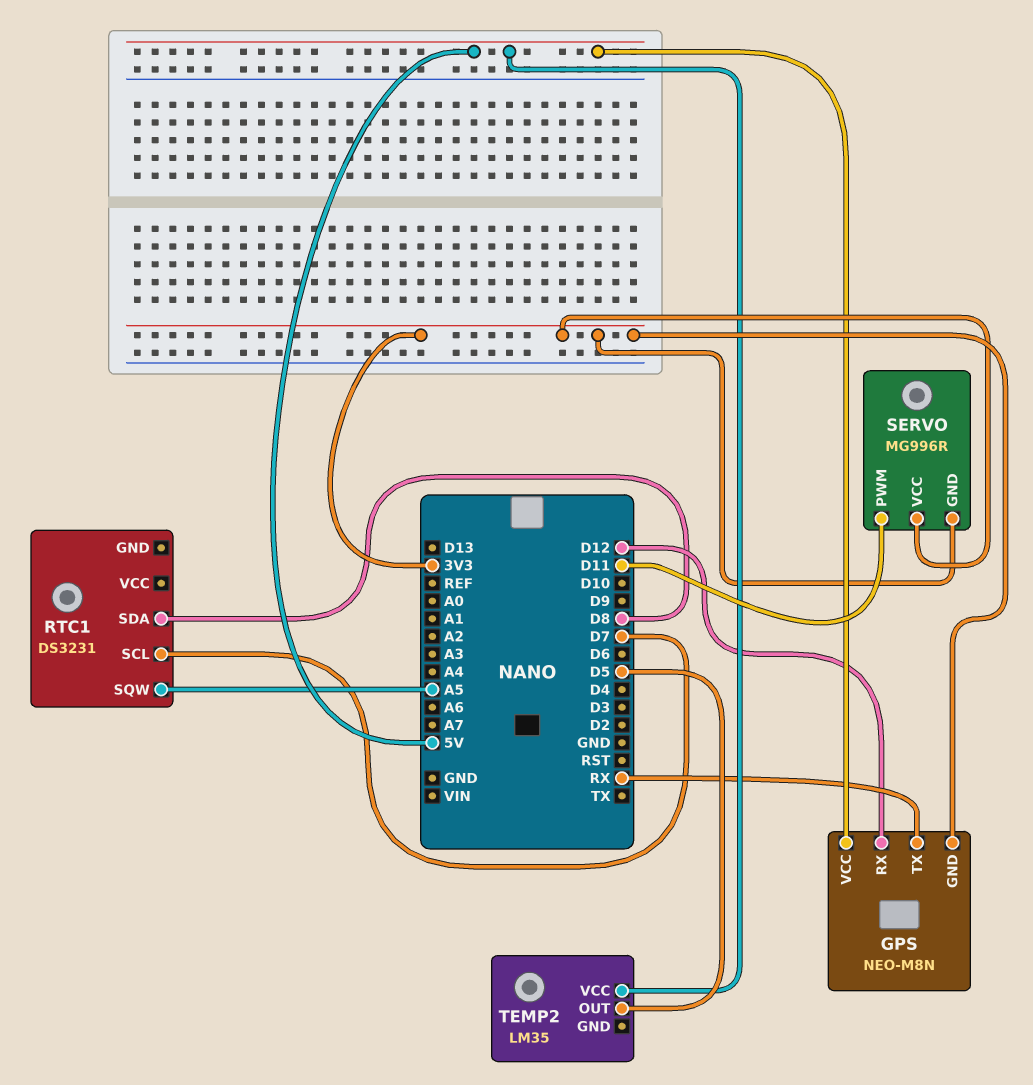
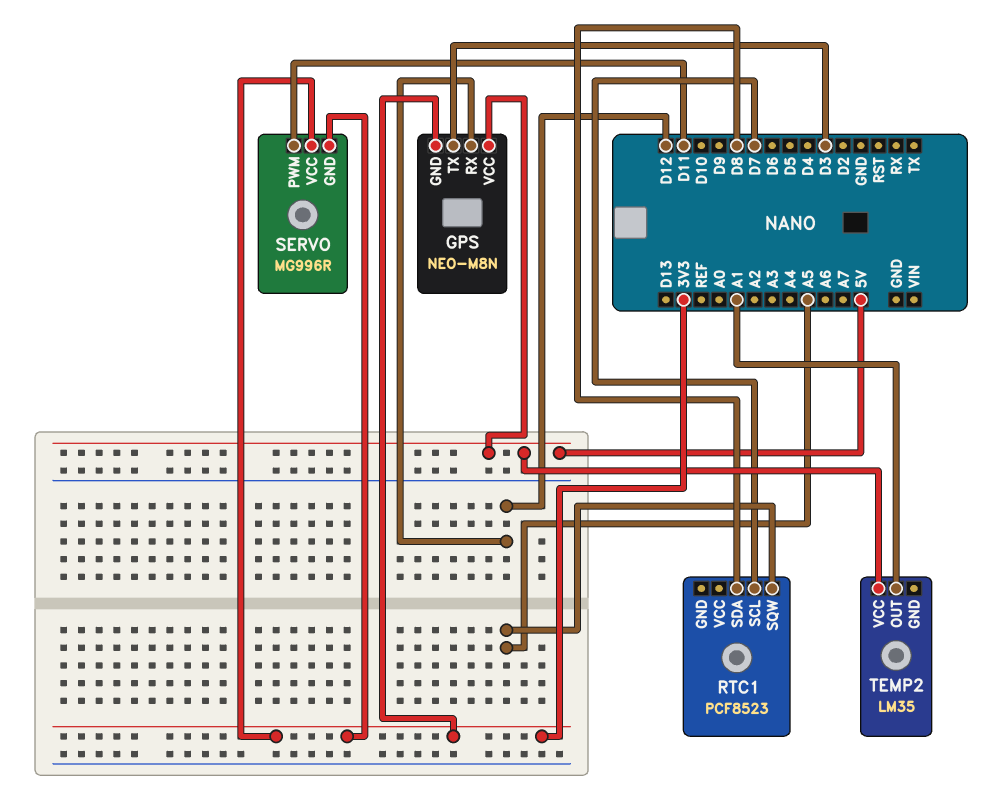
GPS pin TX: RX -> D3
RTC1: DS3231 -> PCF8523
TEMP2 pin OUT: D5 -> A1

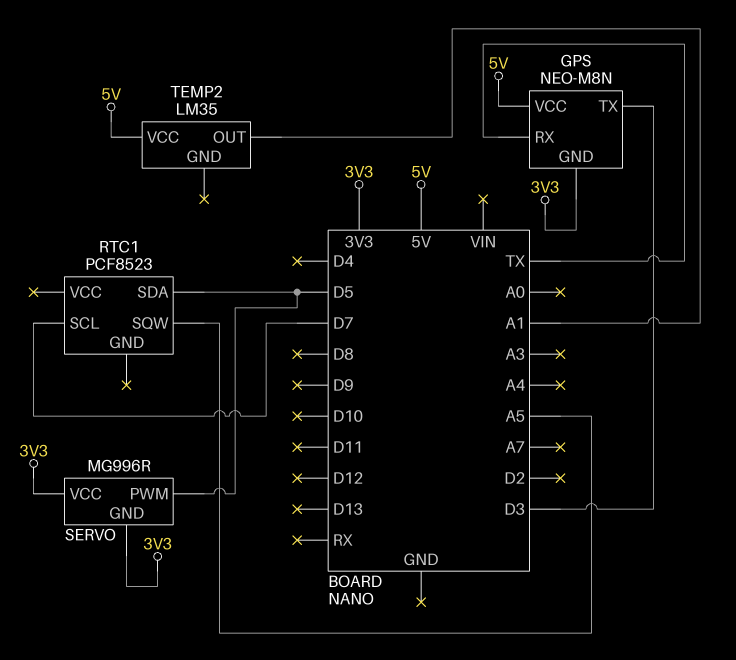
GPS pin RX: D12 -> TX
RTC1 pin SDA: D8 -> D5
SERVO pin PWM: D11 -> D5

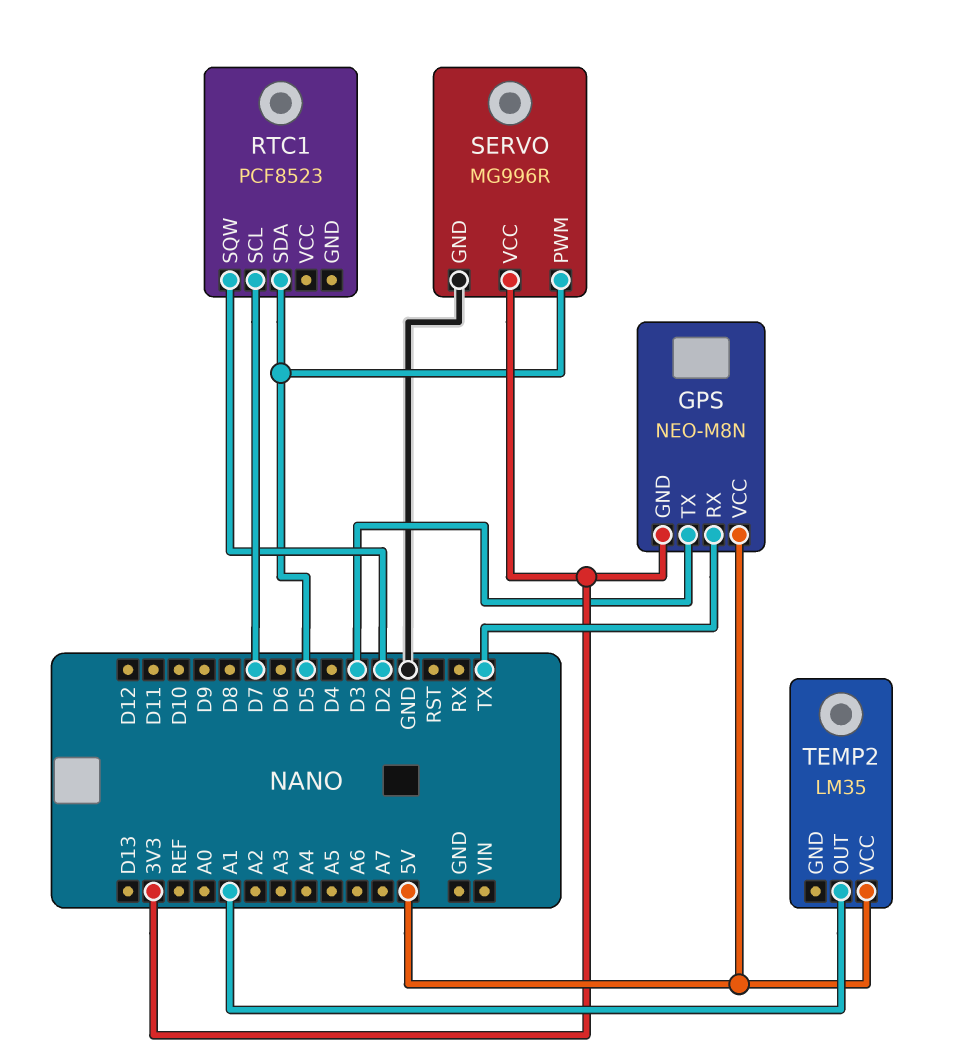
RTC1 pin SQW: A5 -> D2
SERVO pin GND: 3V3 -> GND

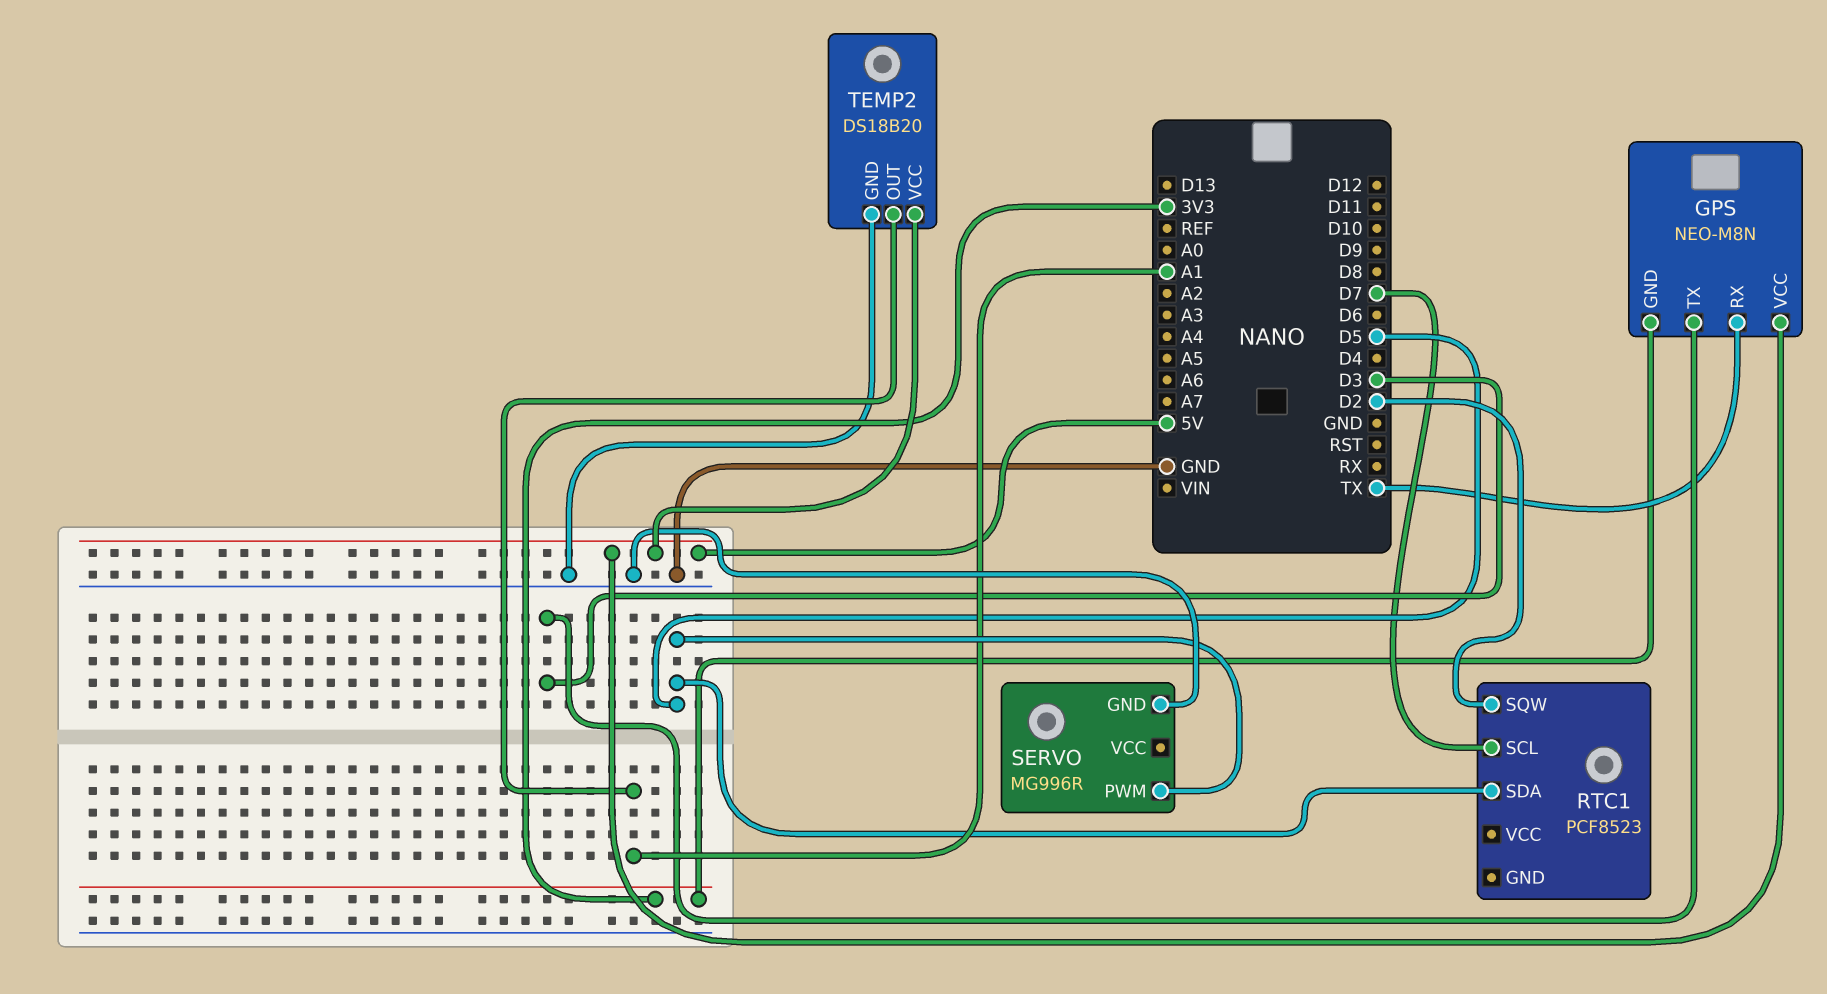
SERVO pin VCC: 3V3 -> none
TEMP2: LM35 -> DS18B20
TEMP2 pin GND: none -> GND

